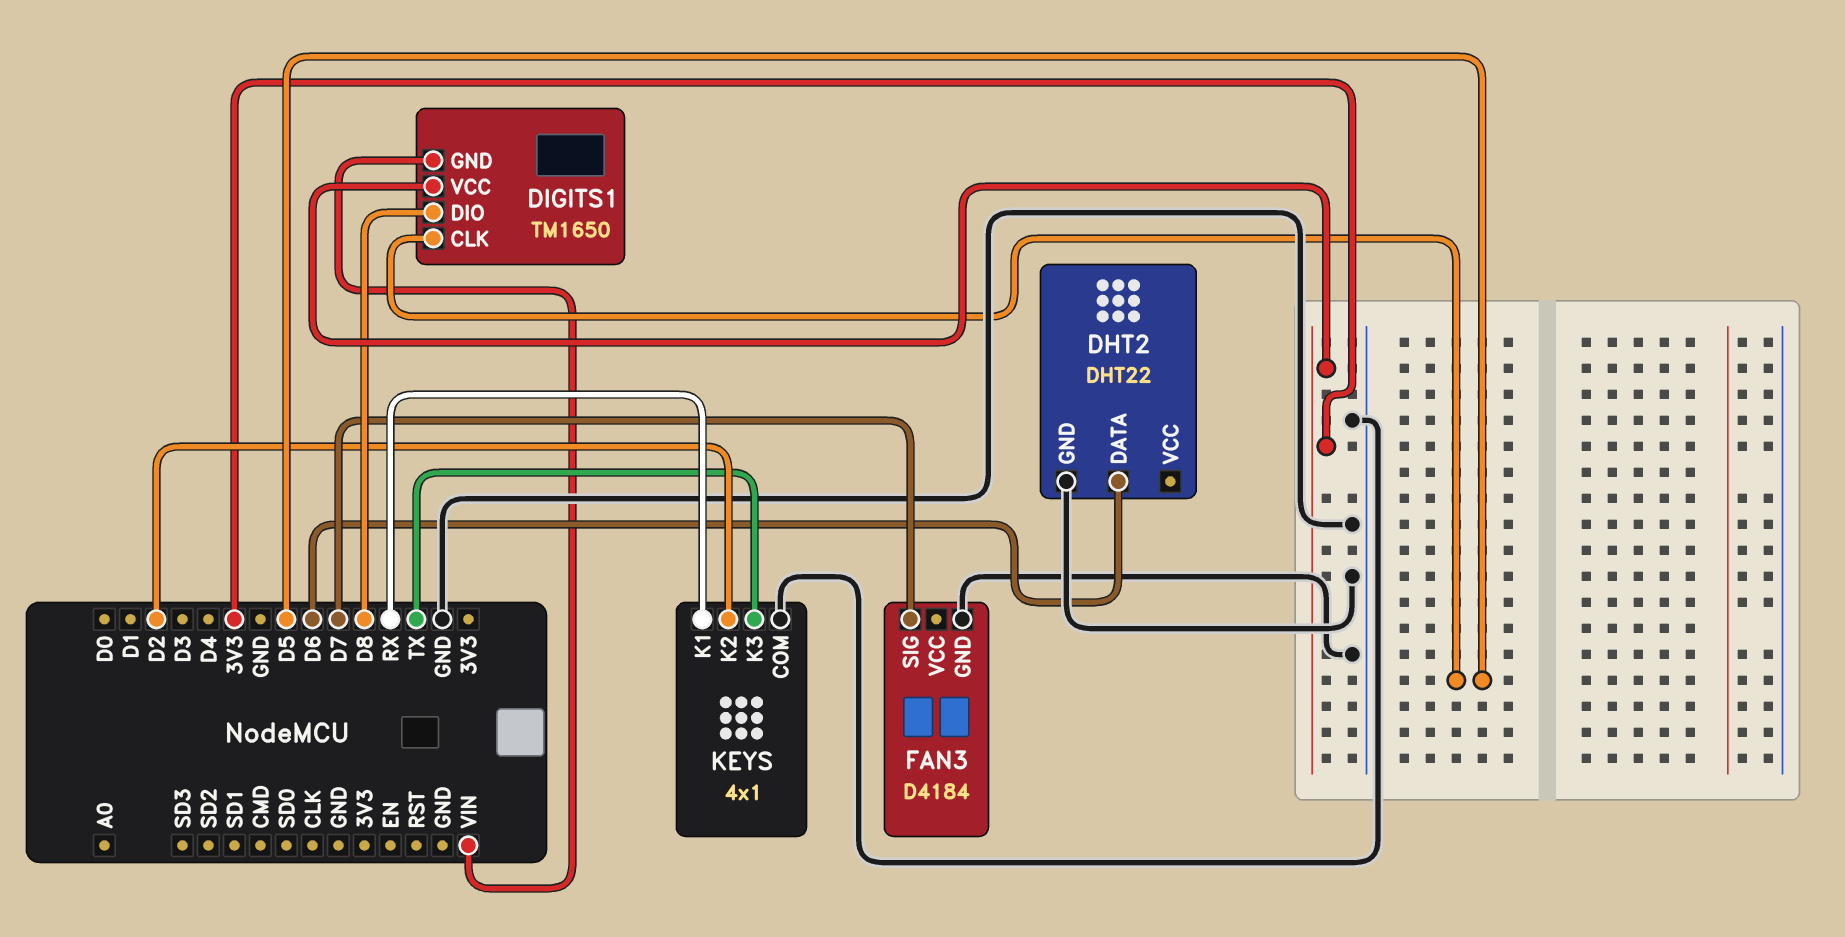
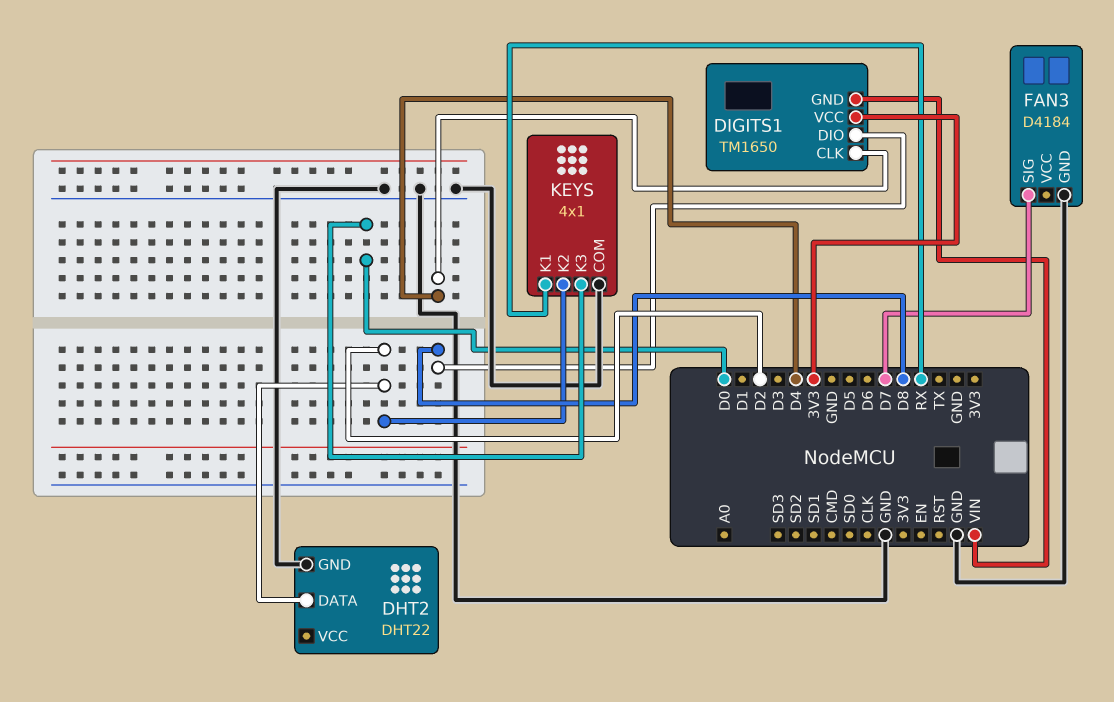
DHT2 pin DATA: D6 -> D2
DIGITS1 pin CLK: D5 -> D4
KEYS pin K3: TX -> D0

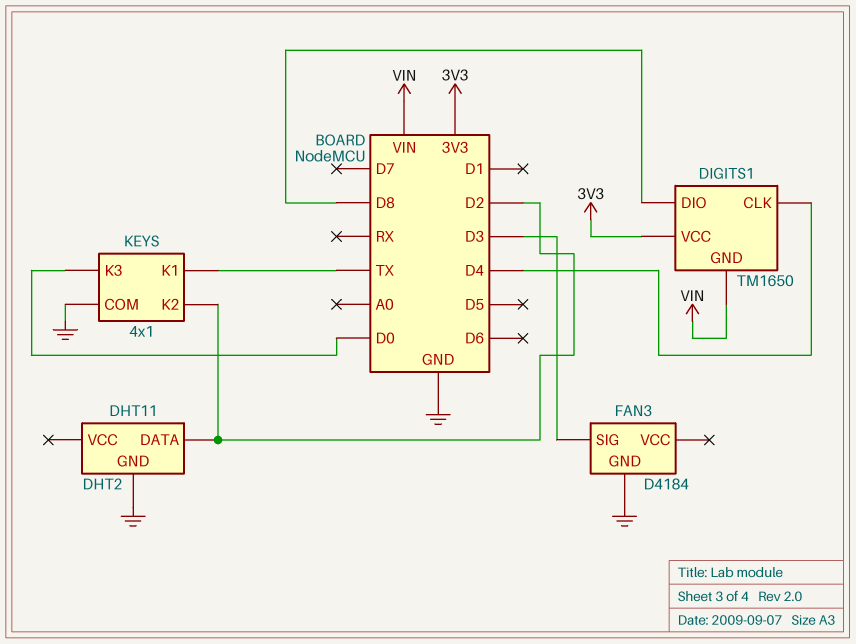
DHT2: DHT22 -> DHT11
FAN3 pin SIG: D7 -> D3
KEYS pin K1: RX -> TX

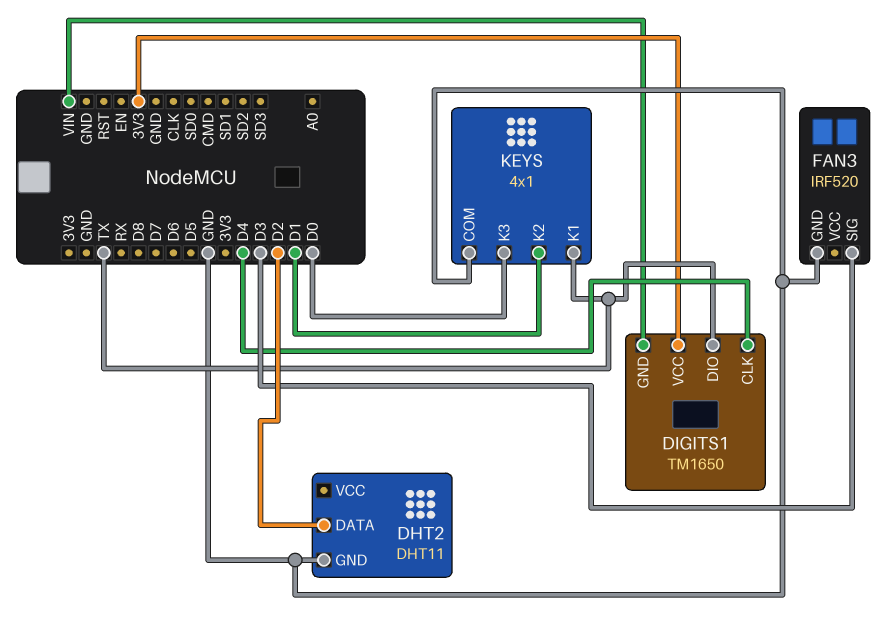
DIGITS1 pin DIO: D8 -> TX
FAN3: D4184 -> IRF520
KEYS pin K2: D2 -> D1

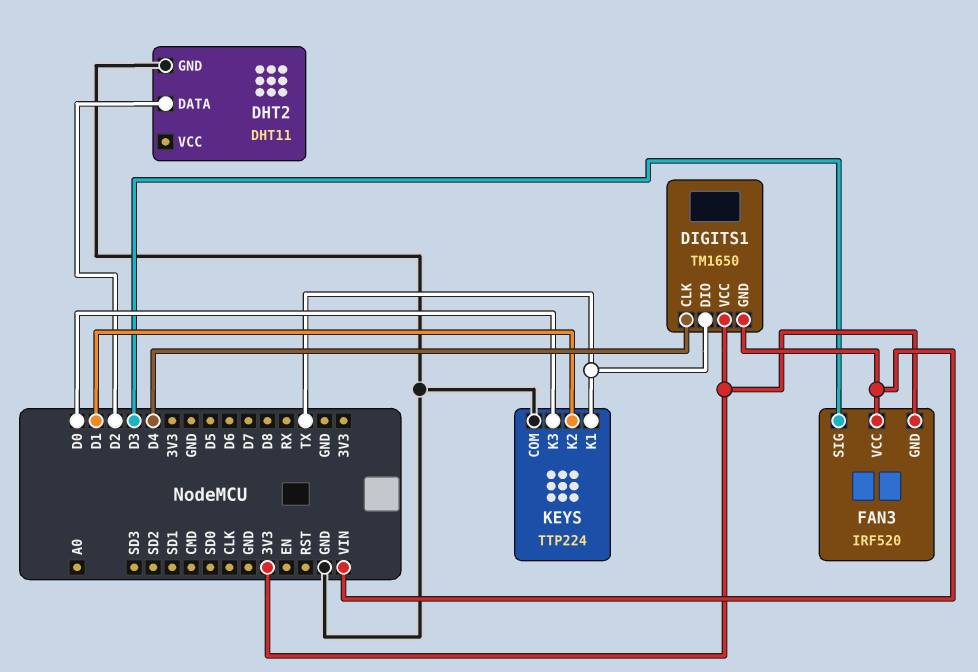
FAN3 pin GND: GND -> 3V3
FAN3 pin VCC: none -> VIN
KEYS: 4x1 -> TTP224

